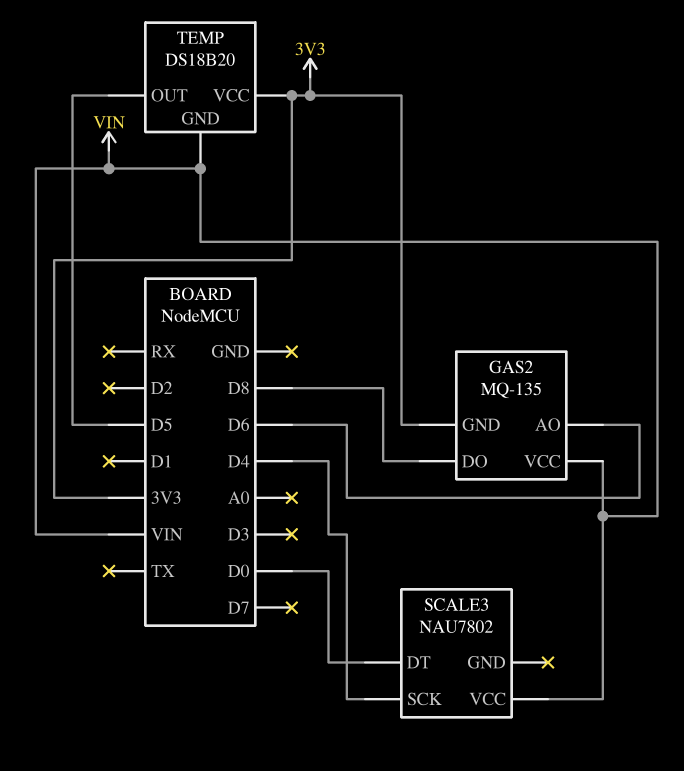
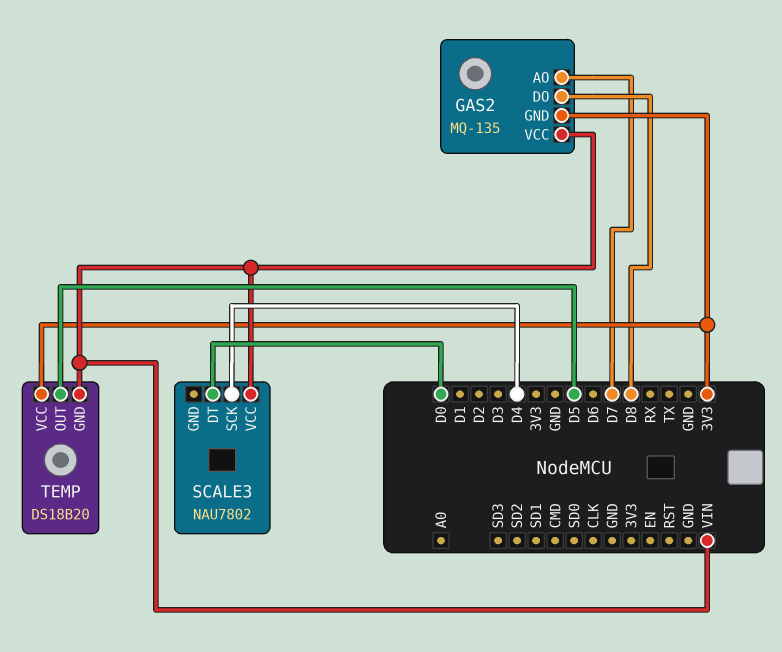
GAS2 pin AO: D6 -> D7

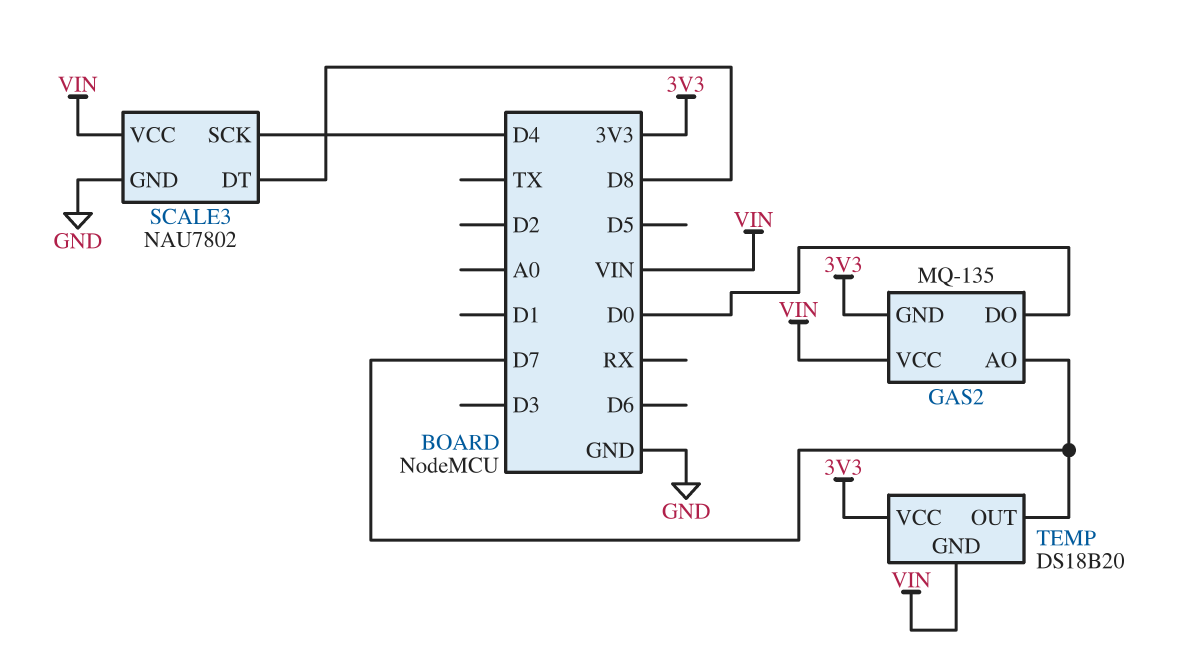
GAS2 pin DO: D8 -> D0
SCALE3 pin DT: D0 -> D8
SCALE3 pin GND: none -> GND
TEMP pin OUT: D5 -> D7

